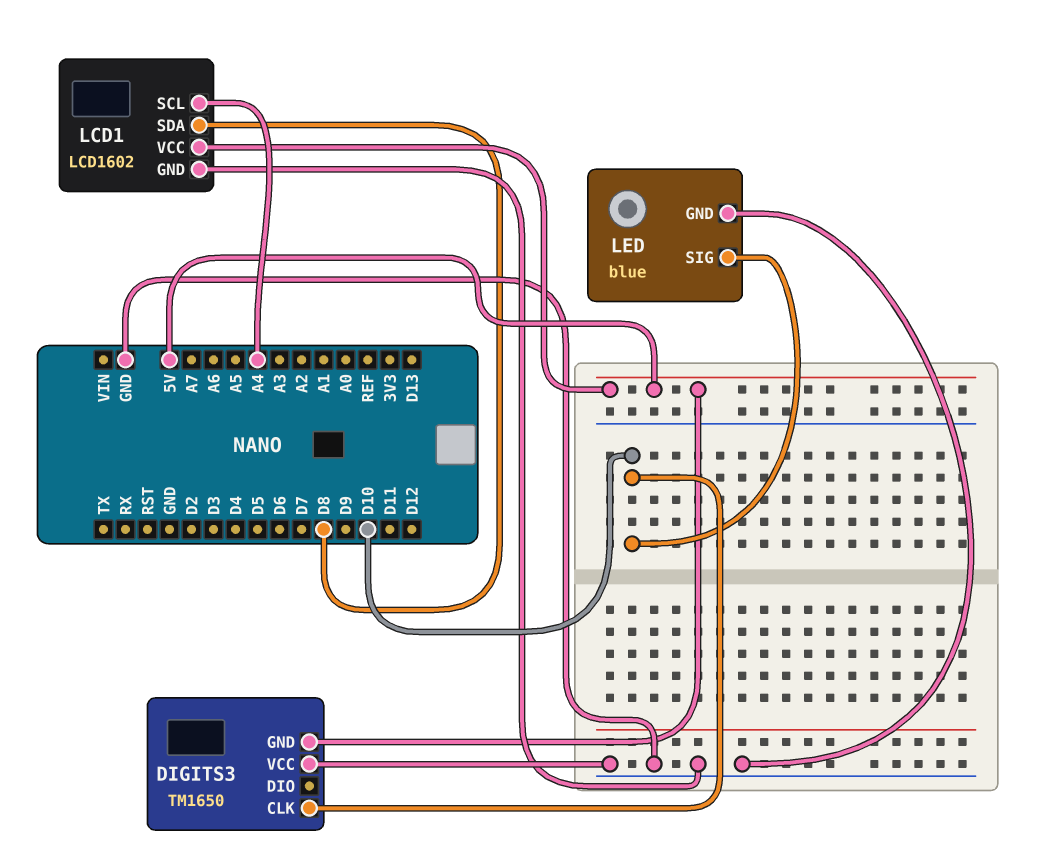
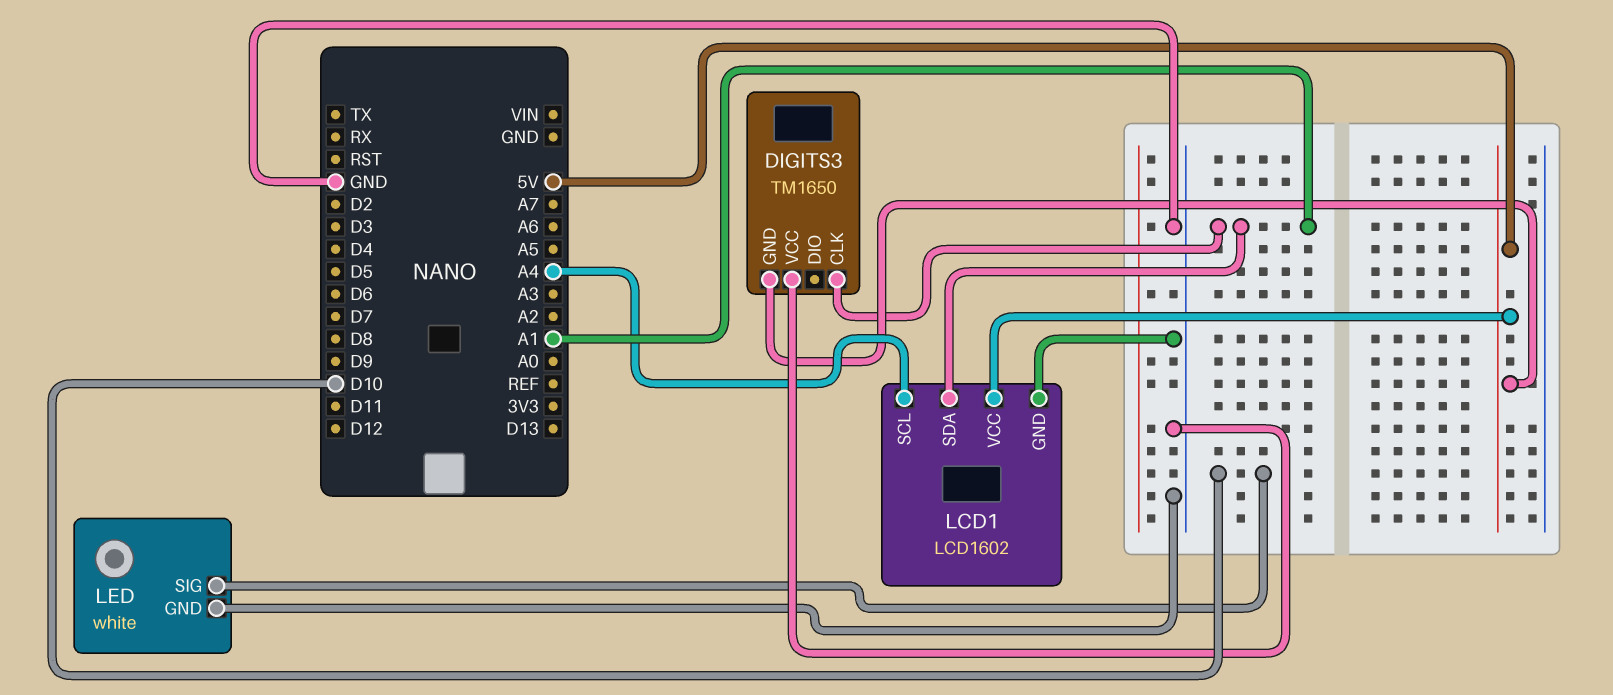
DIGITS3 pin CLK: D10 -> A1
LCD1 pin SDA: D8 -> A1
LED: blue -> white

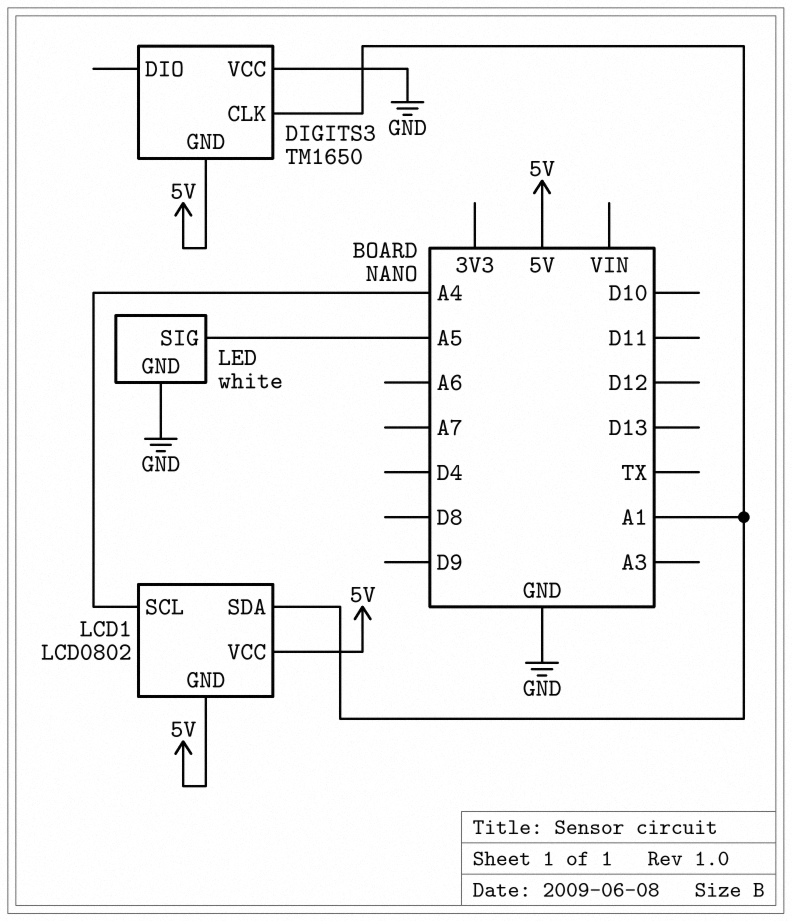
LCD1: LCD1602 -> LCD0802
LCD1 pin GND: GND -> 5V
LED pin SIG: D10 -> A5

